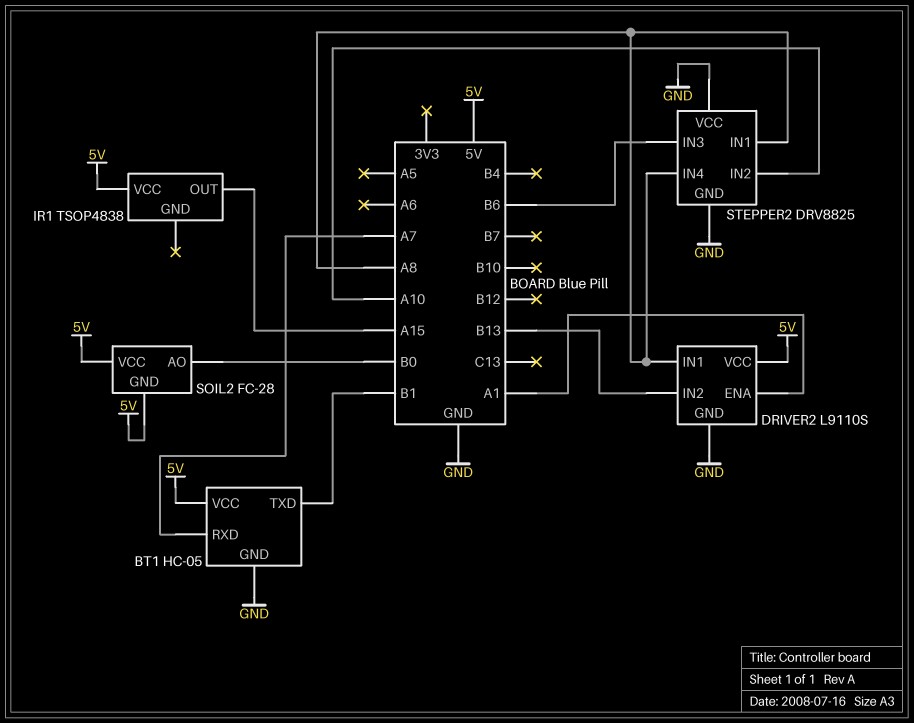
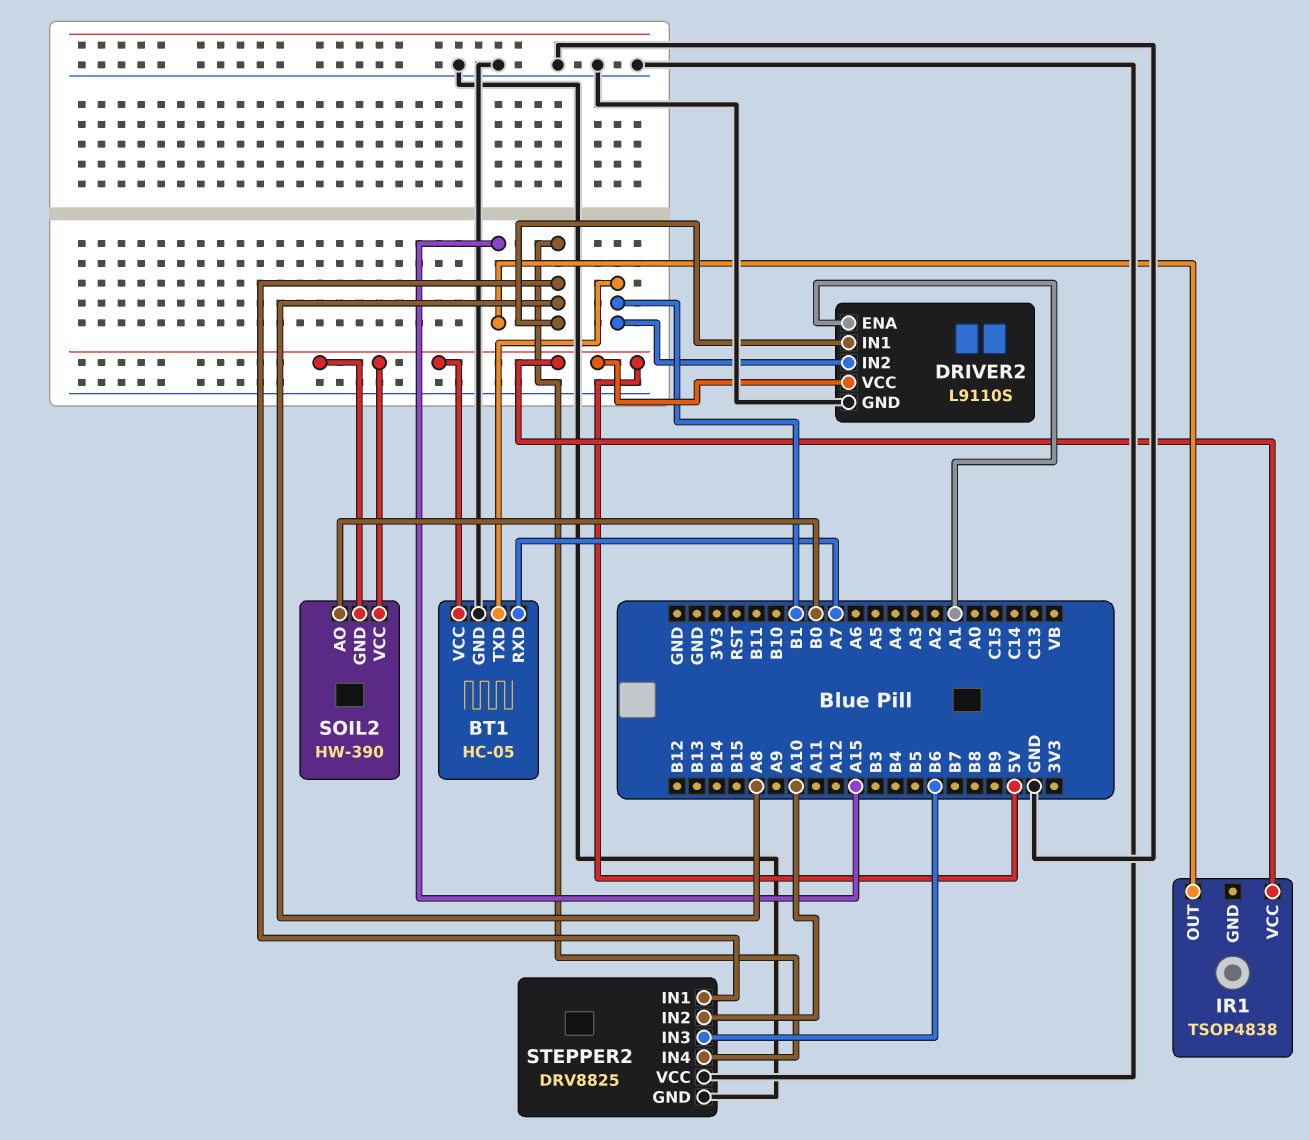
DRIVER2 pin IN2: B13 -> B1
SOIL2: FC-28 -> HW-390

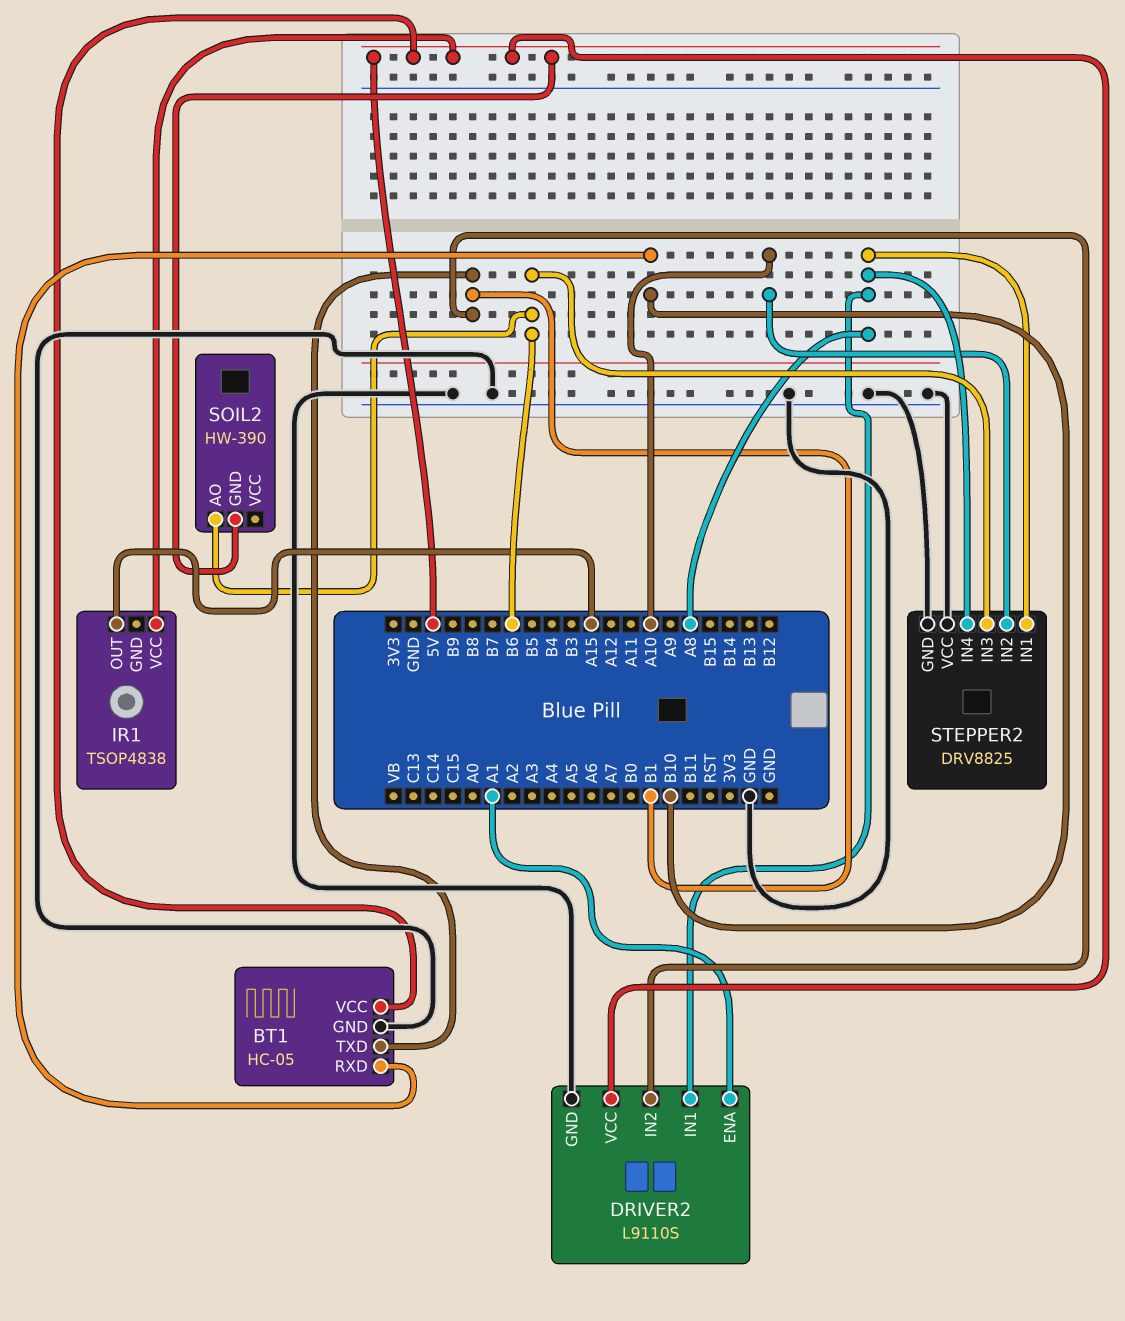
BT1 pin RXD: A7 -> B10
SOIL2 pin AO: B0 -> B6
SOIL2 pin VCC: 5V -> none

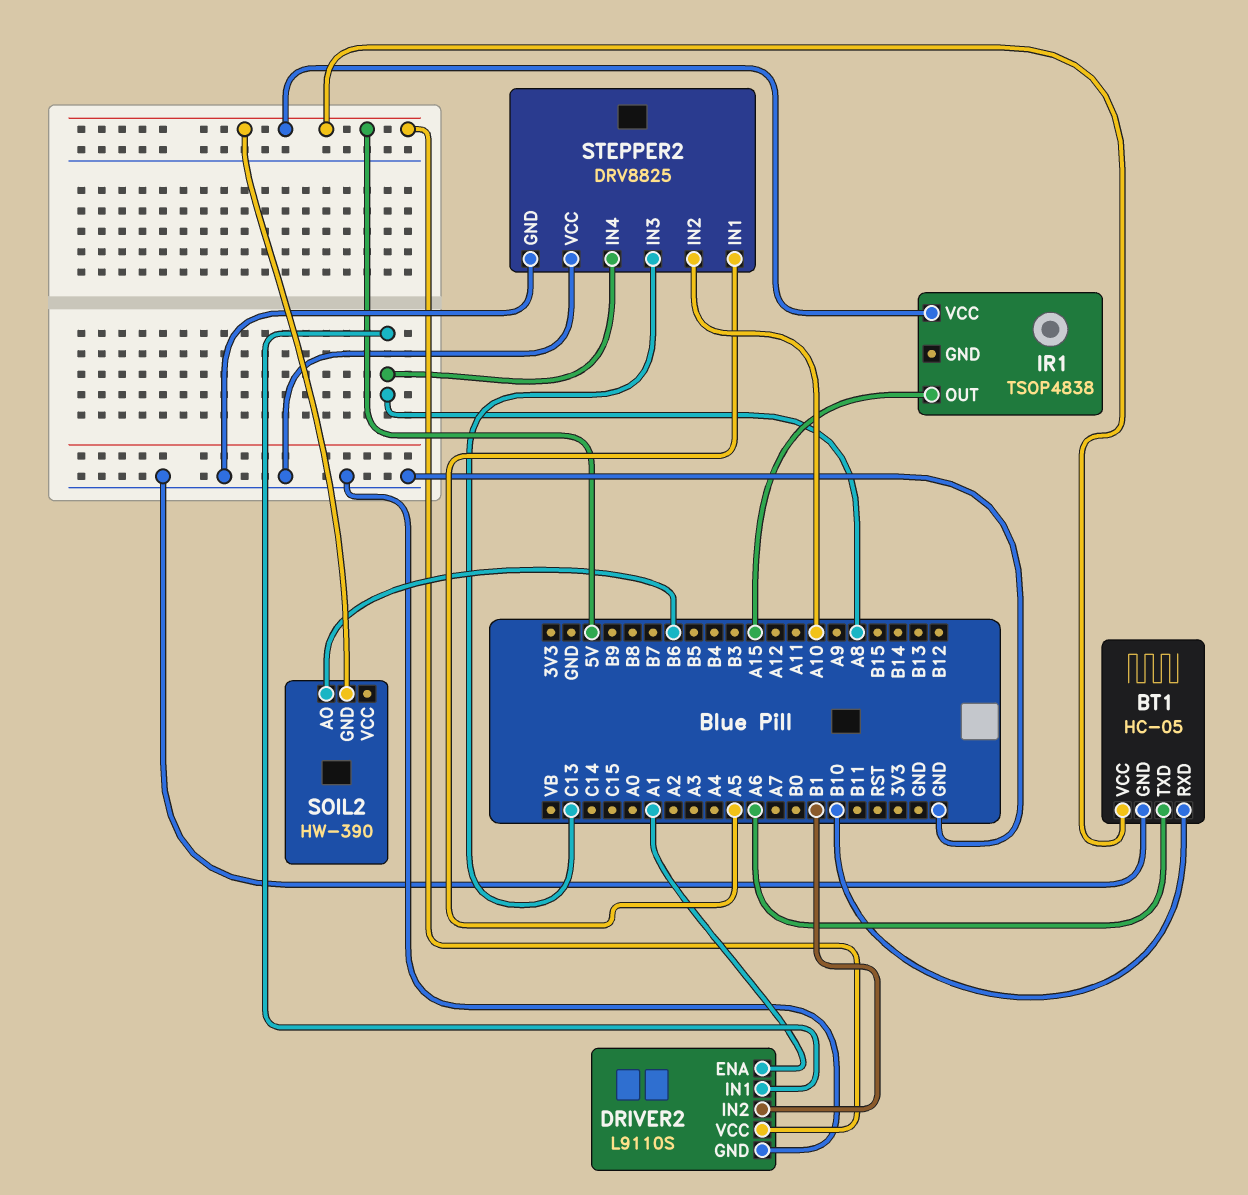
BT1 pin TXD: B1 -> A6
STEPPER2 pin IN1: A8 -> A5
STEPPER2 pin IN3: B6 -> C13

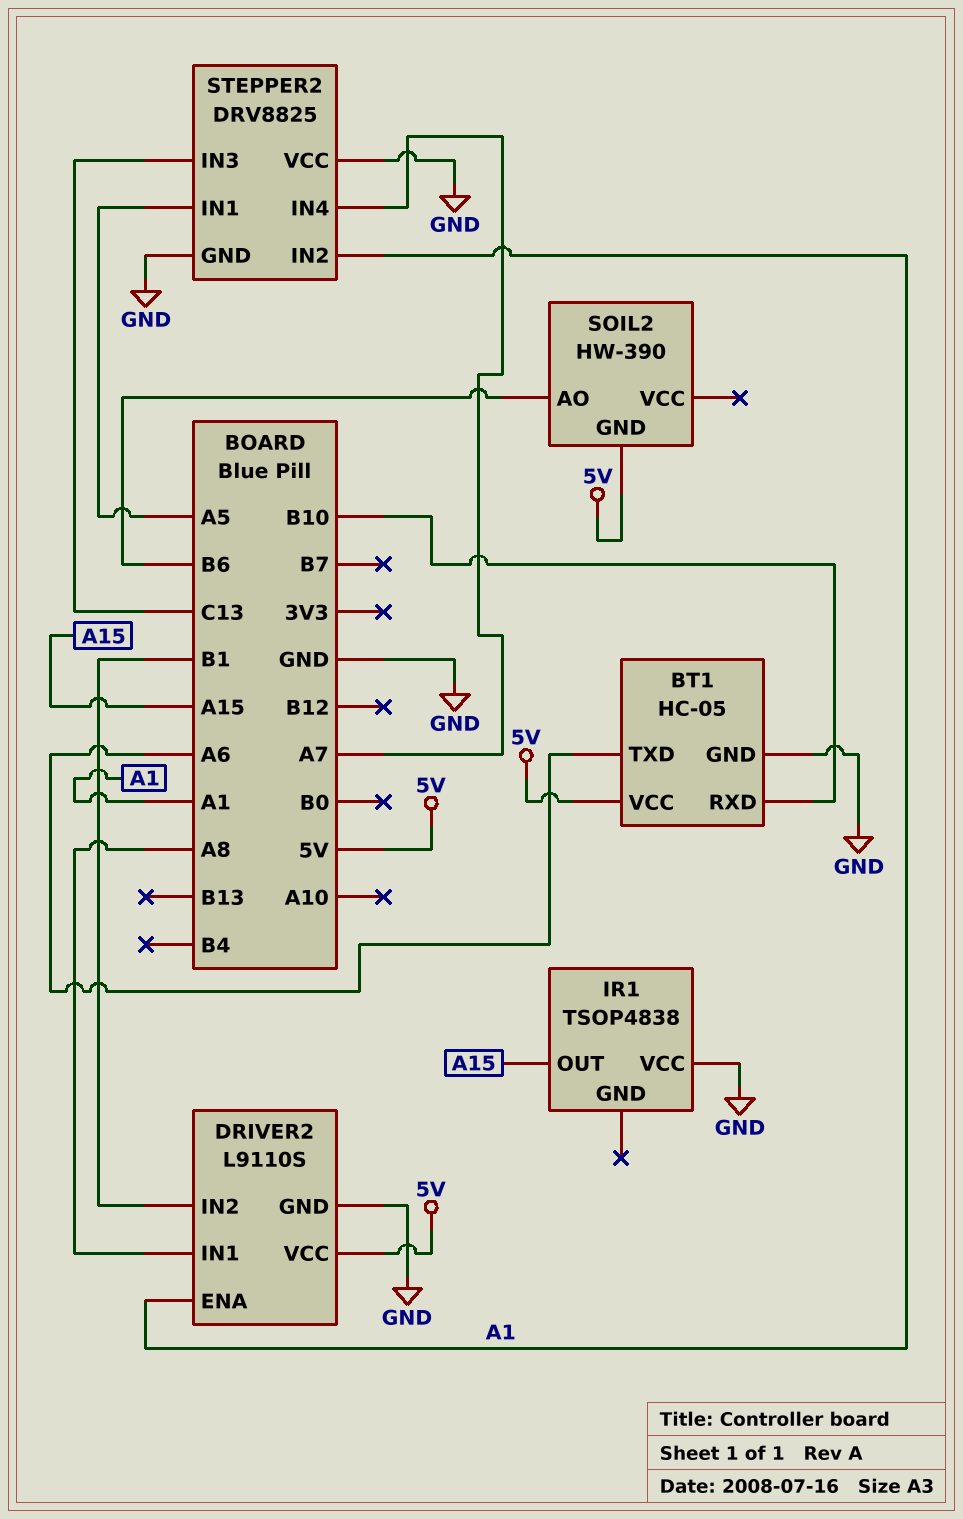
IR1 pin VCC: 5V -> GND
STEPPER2 pin IN2: A10 -> A1
STEPPER2 pin IN4: A8 -> A7

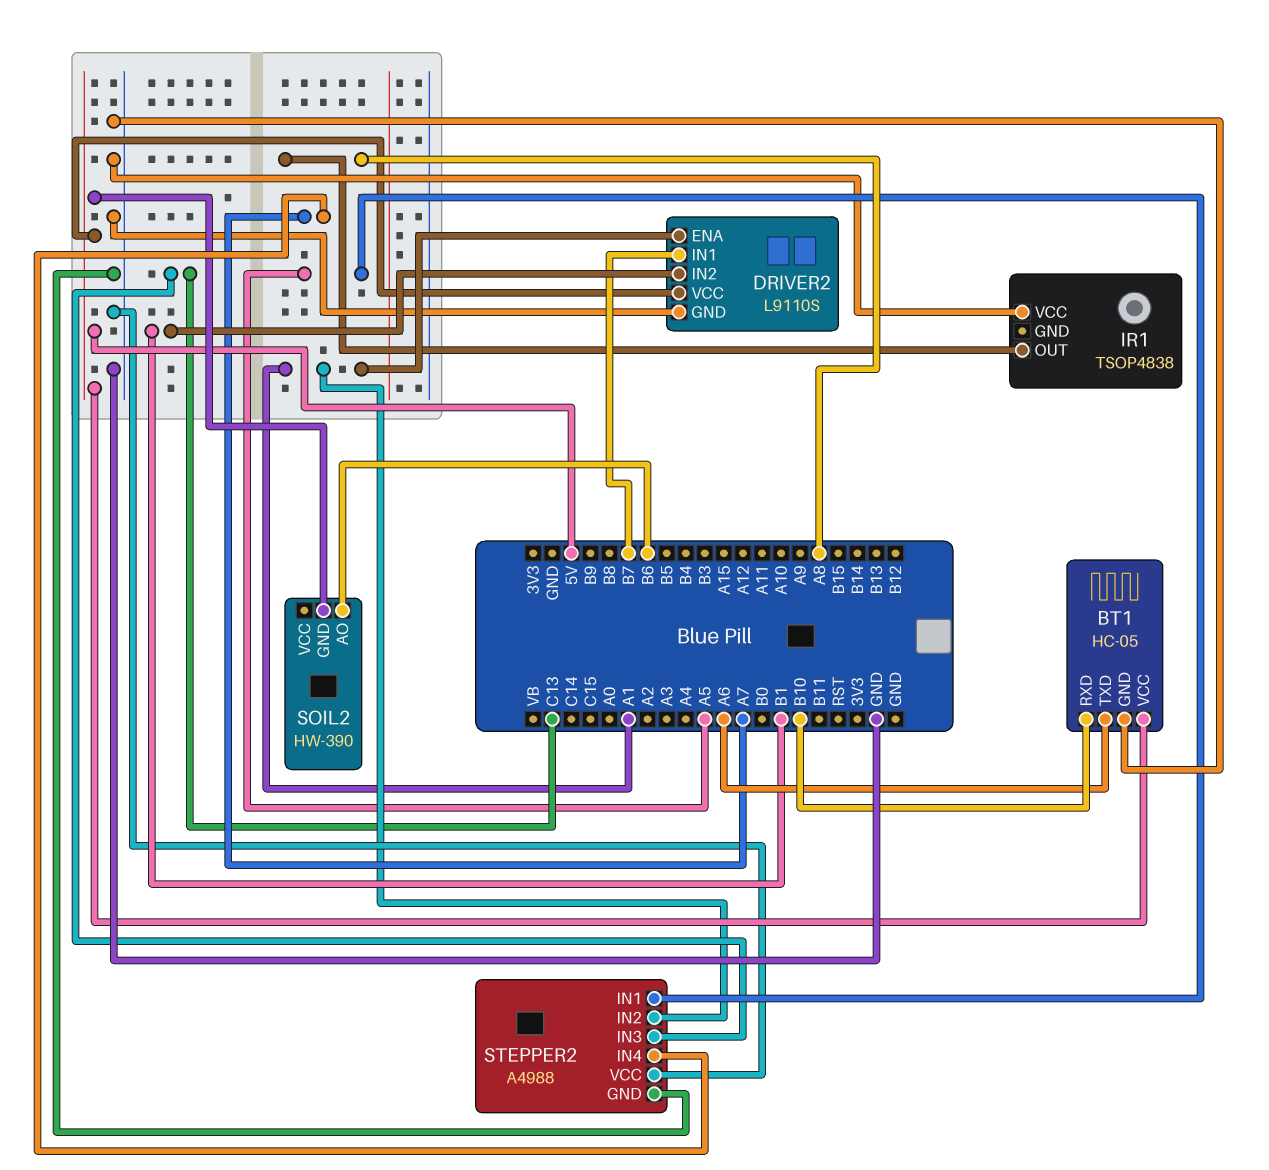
DRIVER2 pin IN1: A8 -> B7
IR1 pin OUT: A15 -> A8
STEPPER2: DRV8825 -> A4988

